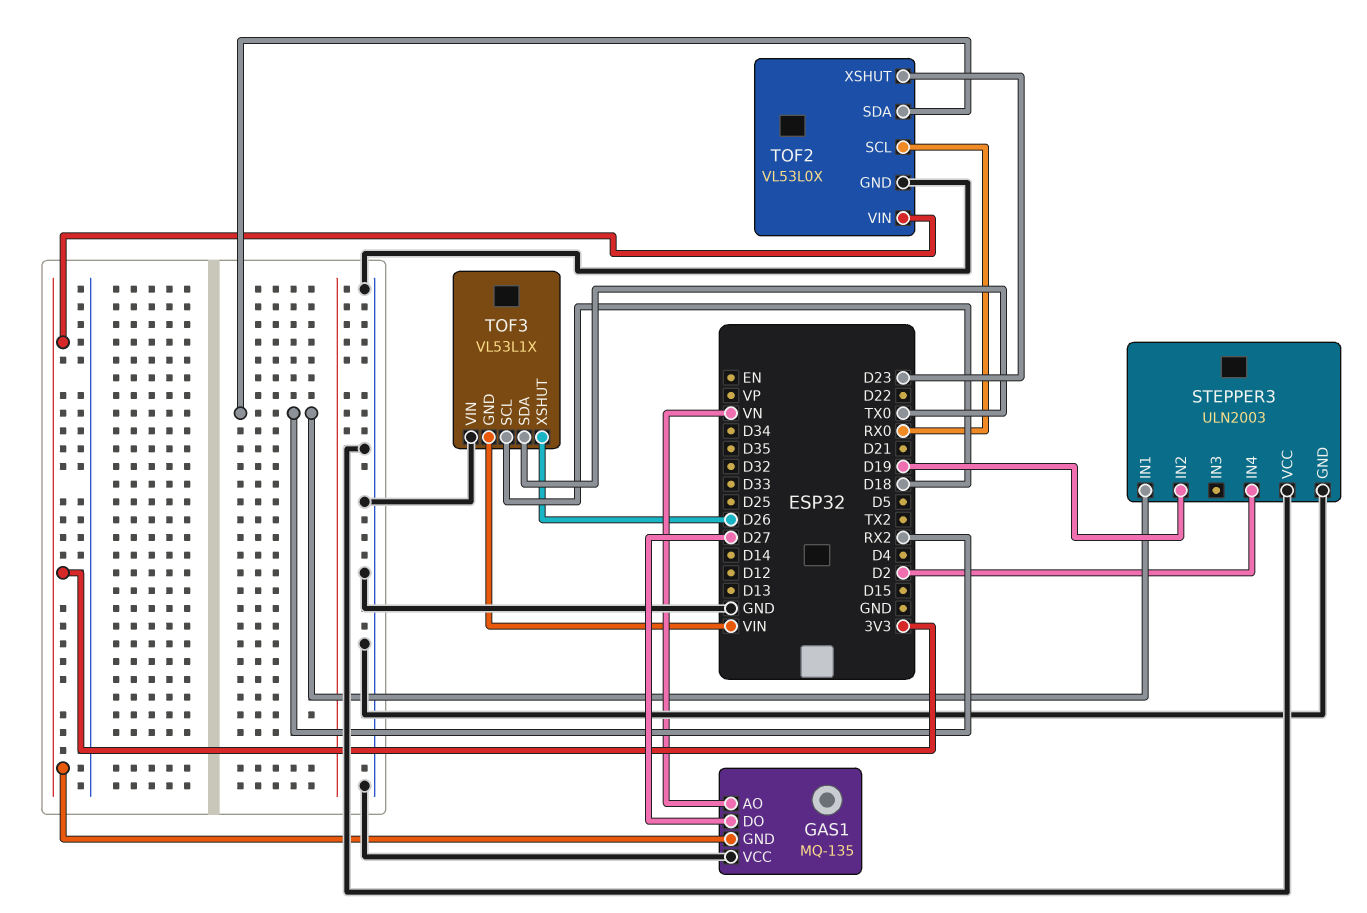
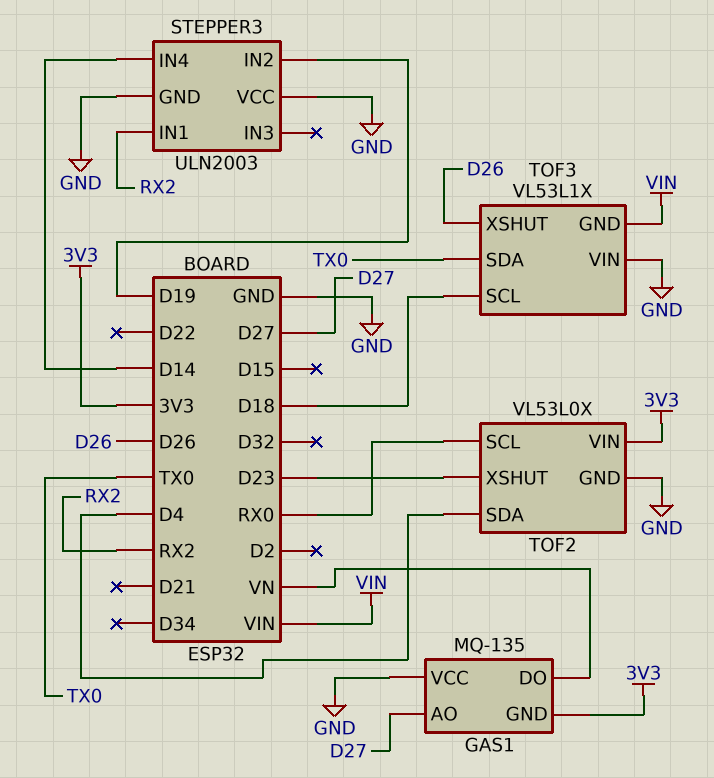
GAS1 pin AO: VN -> D27
GAS1 pin DO: D27 -> VN
STEPPER3 pin IN4: D2 -> D14
TOF2 pin SDA: RX2 -> D4

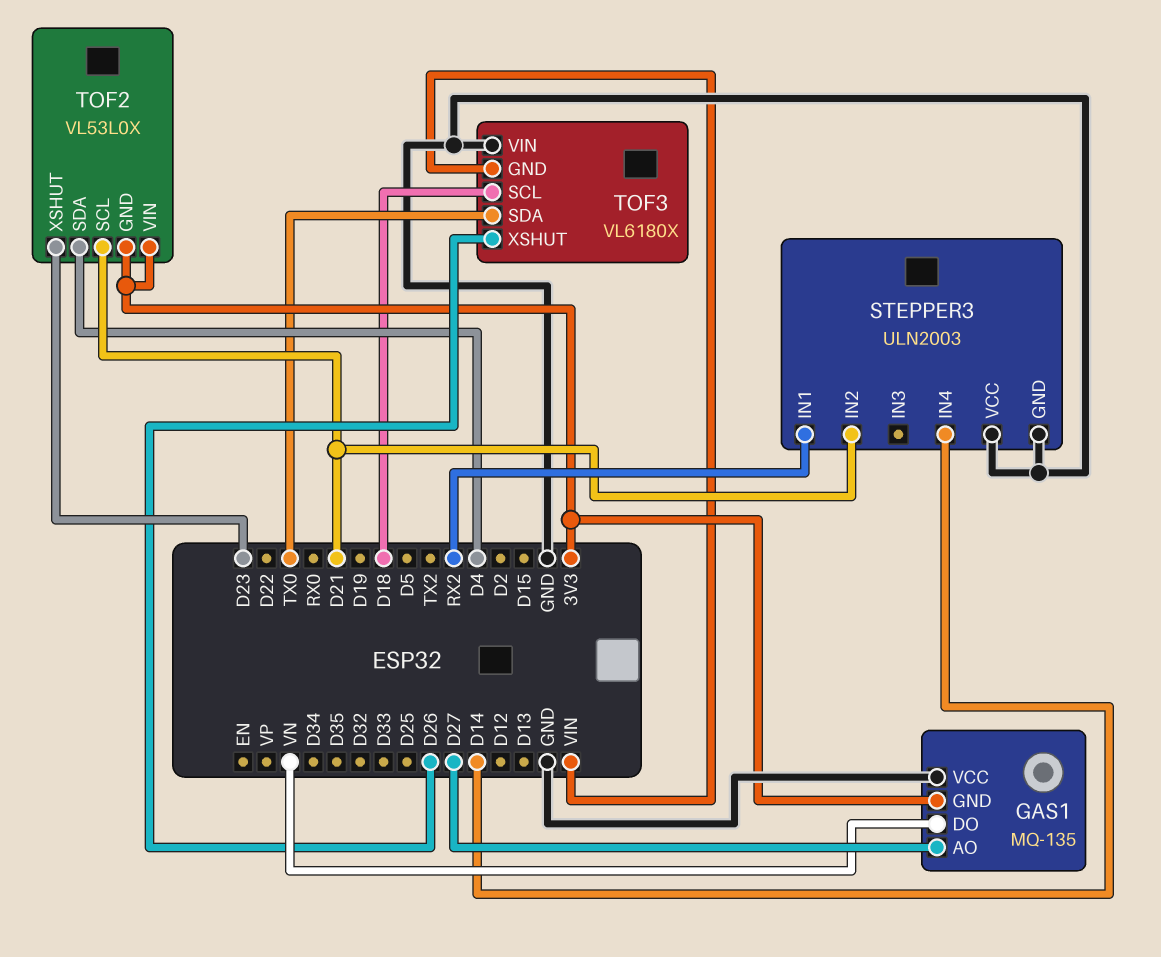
STEPPER3 pin IN2: D19 -> D21
TOF2 pin GND: GND -> 3V3
TOF2 pin SCL: RX0 -> D21
TOF3: VL53L1X -> VL6180X

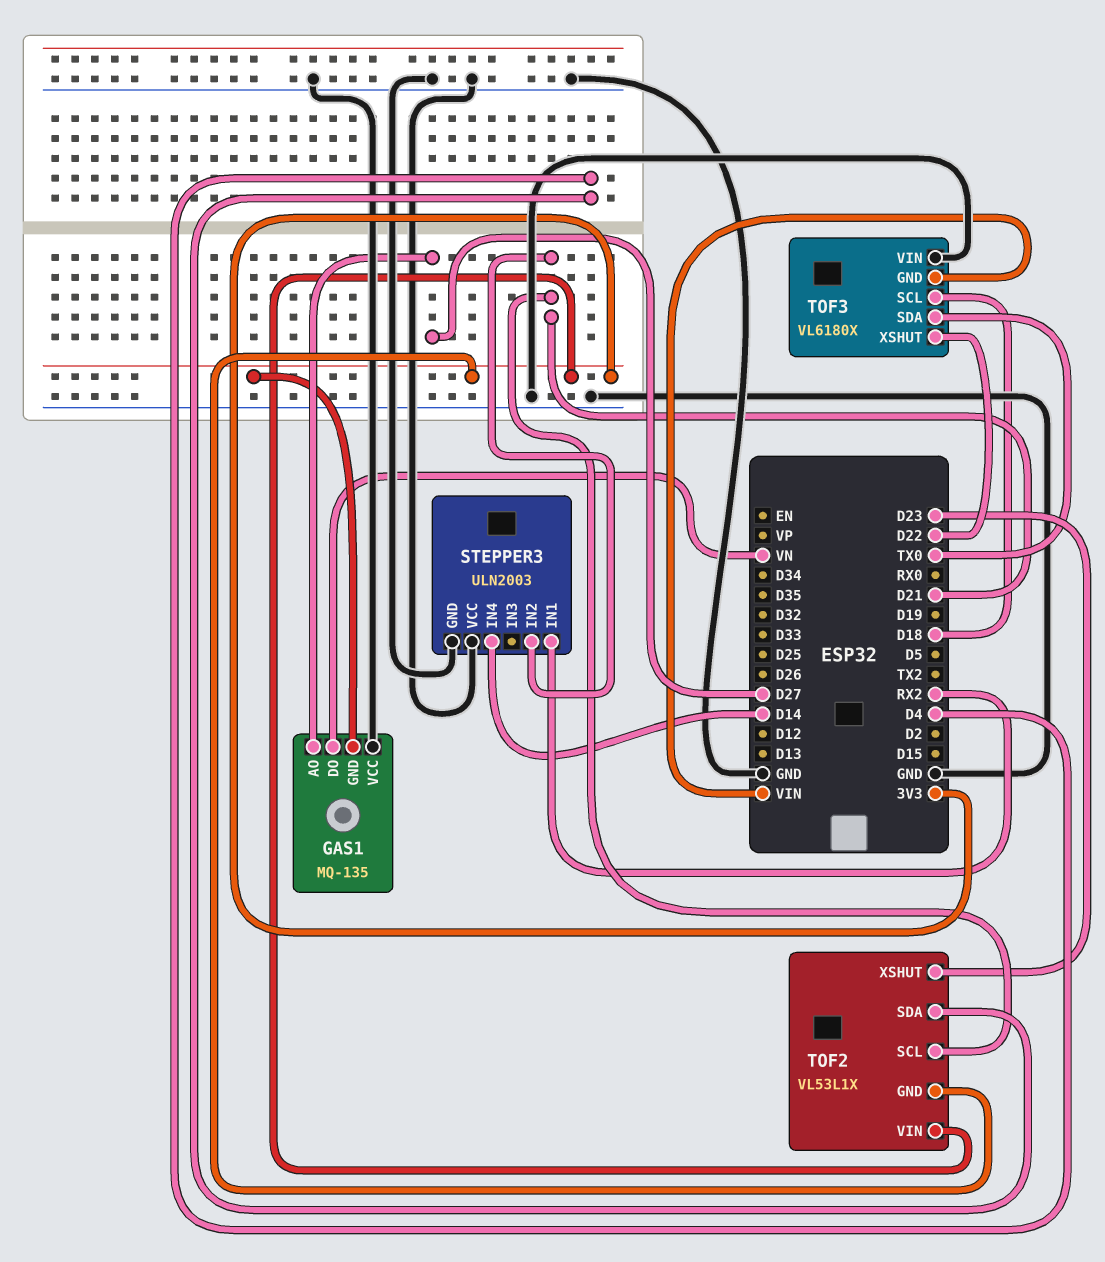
TOF2: VL53L0X -> VL53L1X
TOF3 pin XSHUT: D26 -> D22

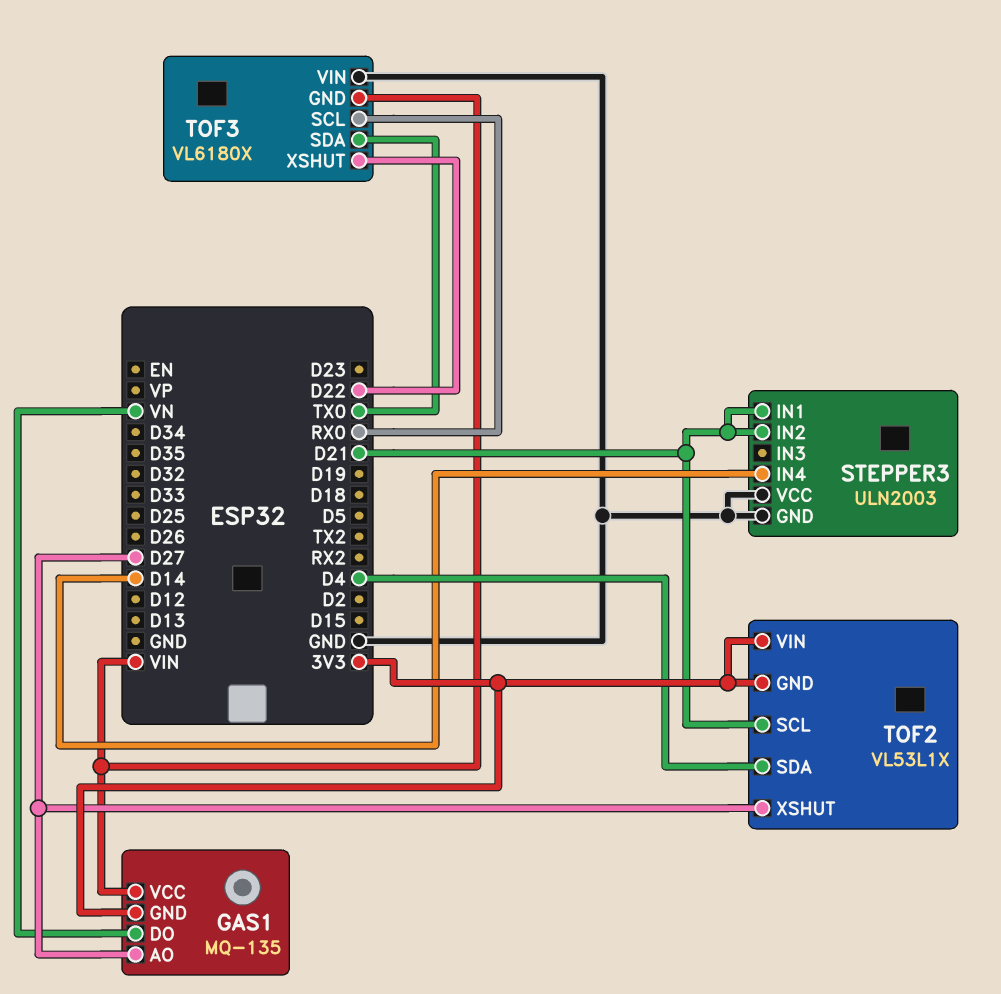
GAS1 pin VCC: GND -> VIN
STEPPER3 pin IN1: RX2 -> D21
TOF2 pin XSHUT: D23 -> D27
TOF3 pin SCL: D18 -> RX0

